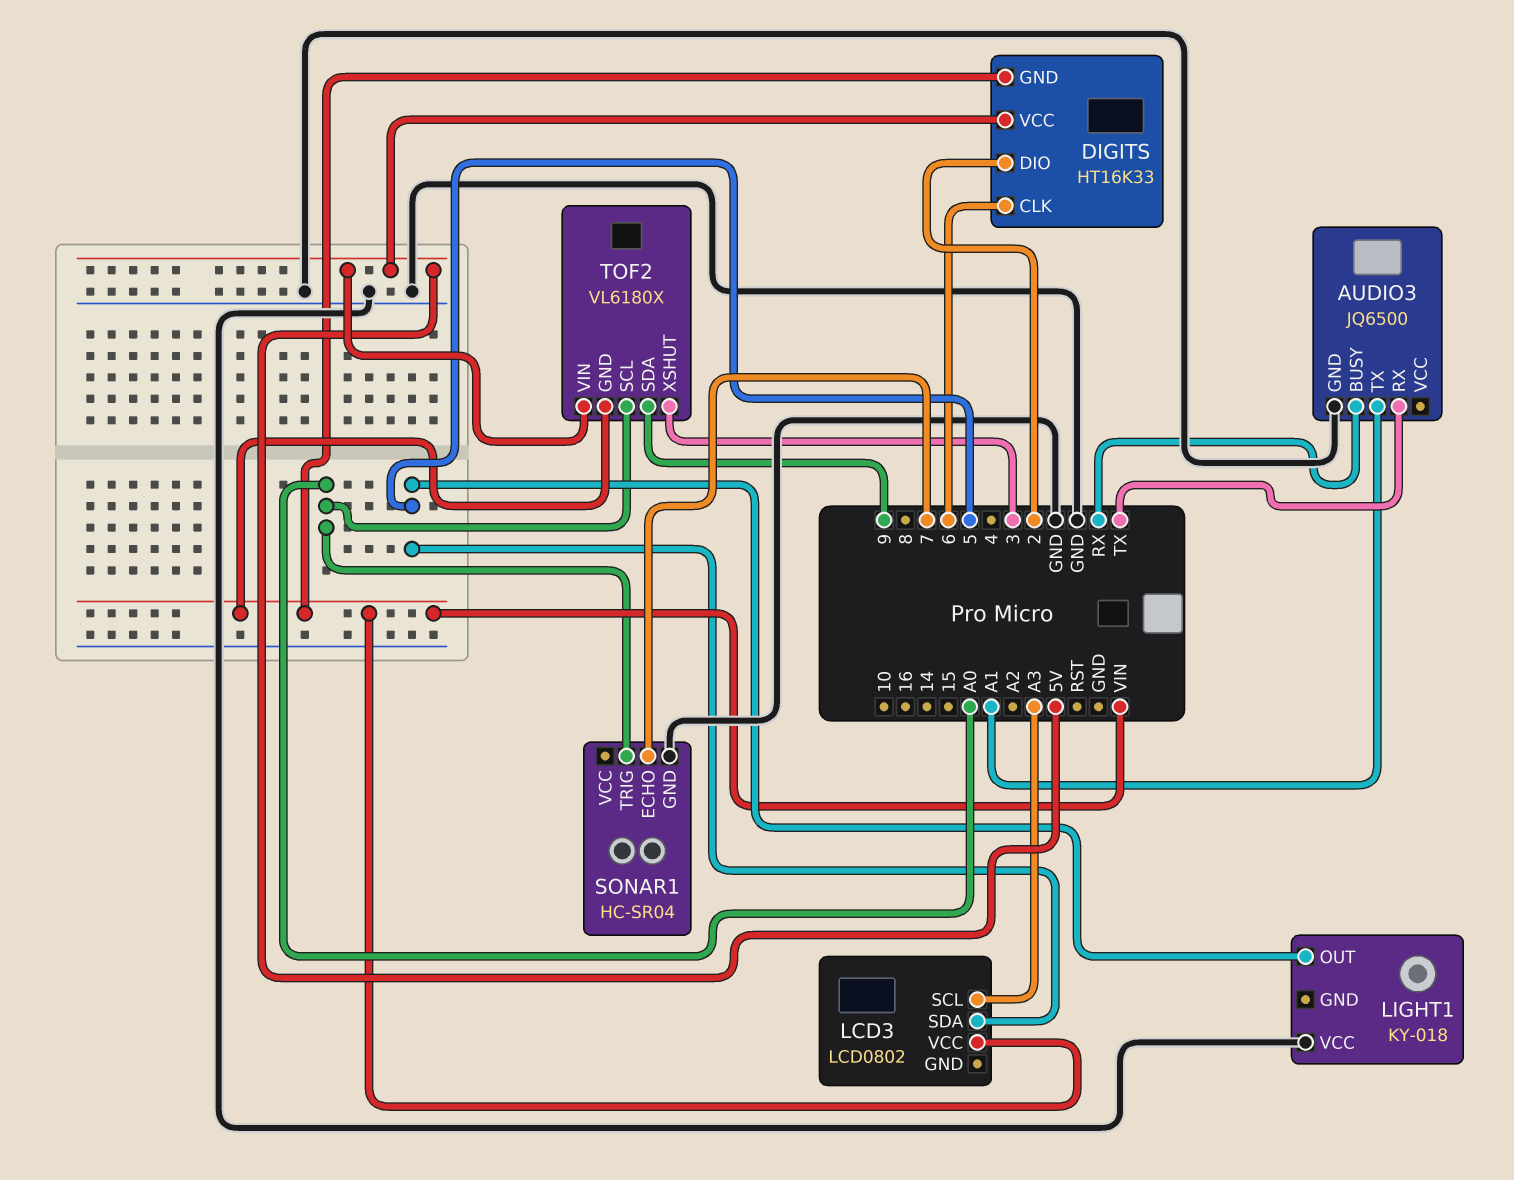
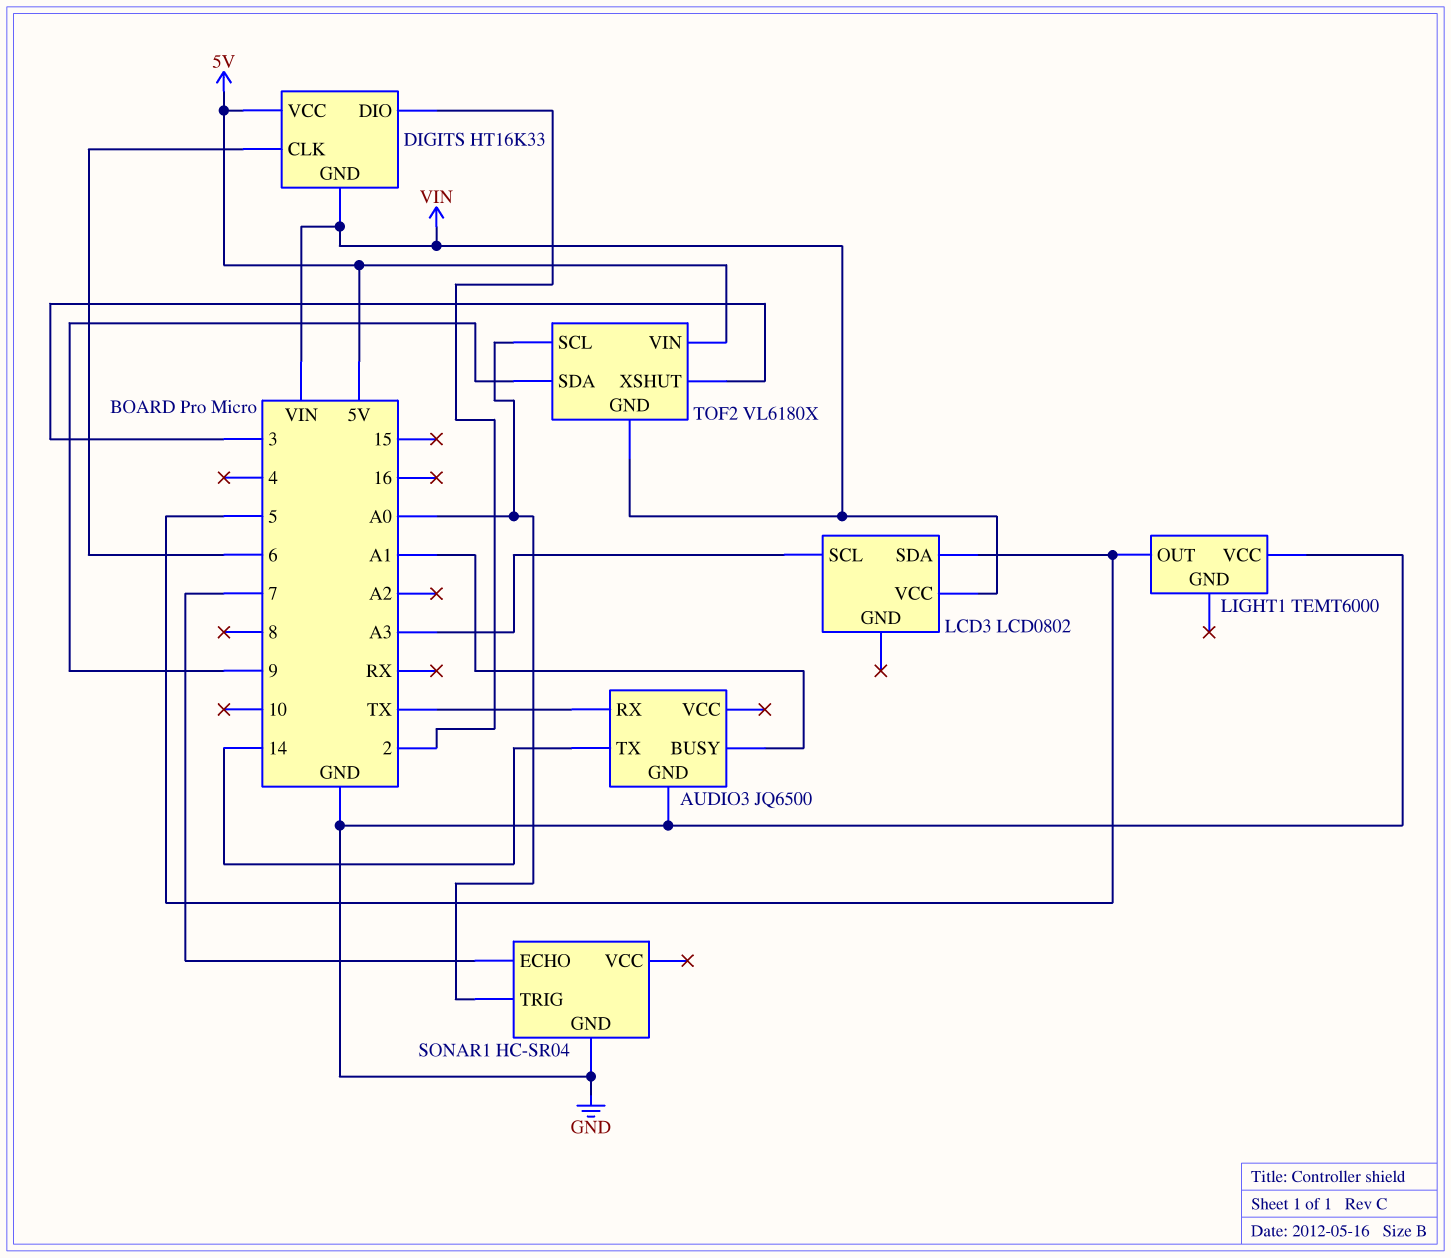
AUDIO3 pin BUSY: RX -> A1
AUDIO3 pin TX: A1 -> 14
LIGHT1: KY-018 -> TEMT6000

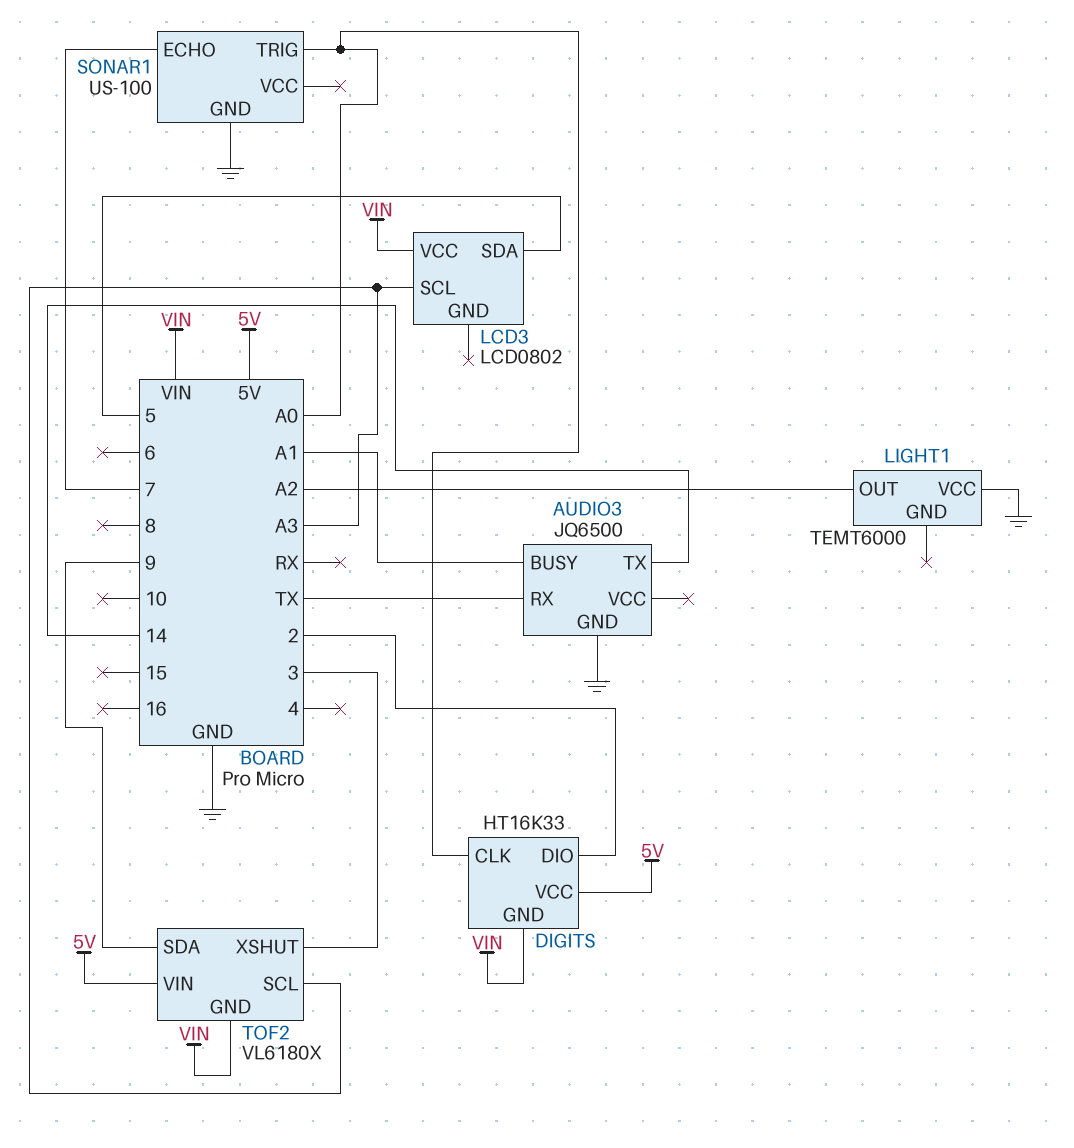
DIGITS pin CLK: 6 -> A0
LIGHT1 pin OUT: 5 -> A2
SONAR1: HC-SR04 -> US-100
TOF2 pin SCL: A0 -> A3

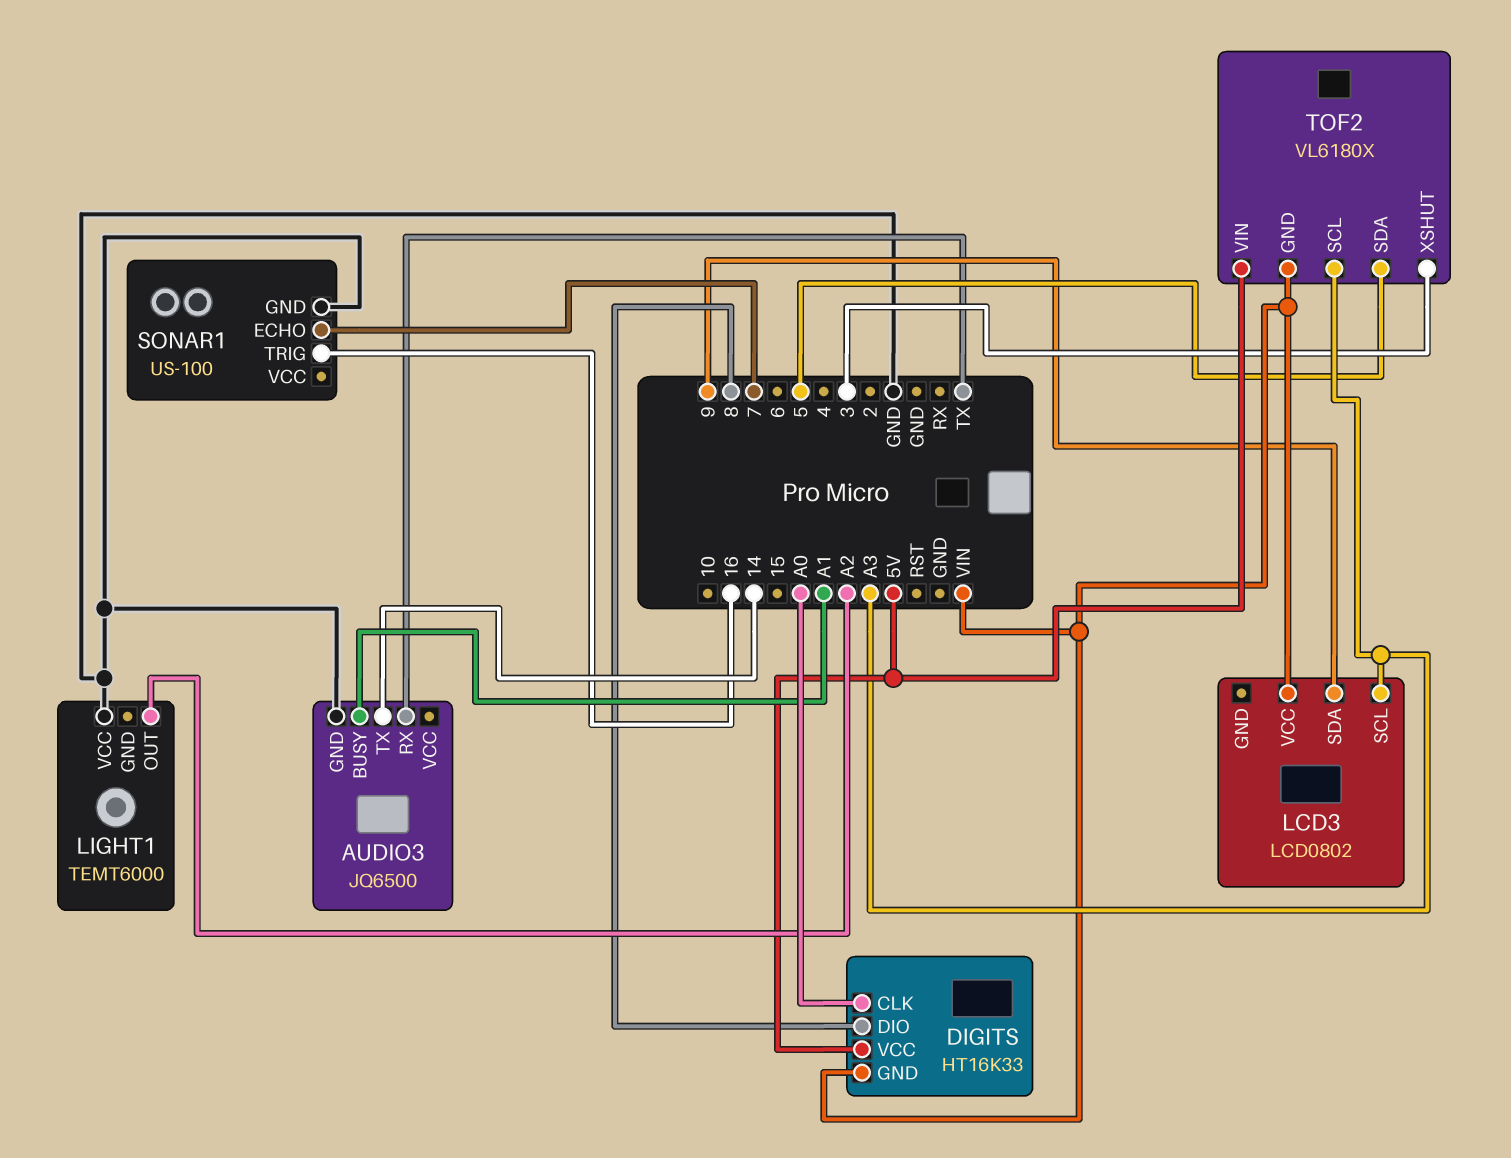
DIGITS pin DIO: 2 -> 8
LCD3 pin SDA: 5 -> 9
SONAR1 pin TRIG: A0 -> 16
TOF2 pin SDA: 9 -> 5

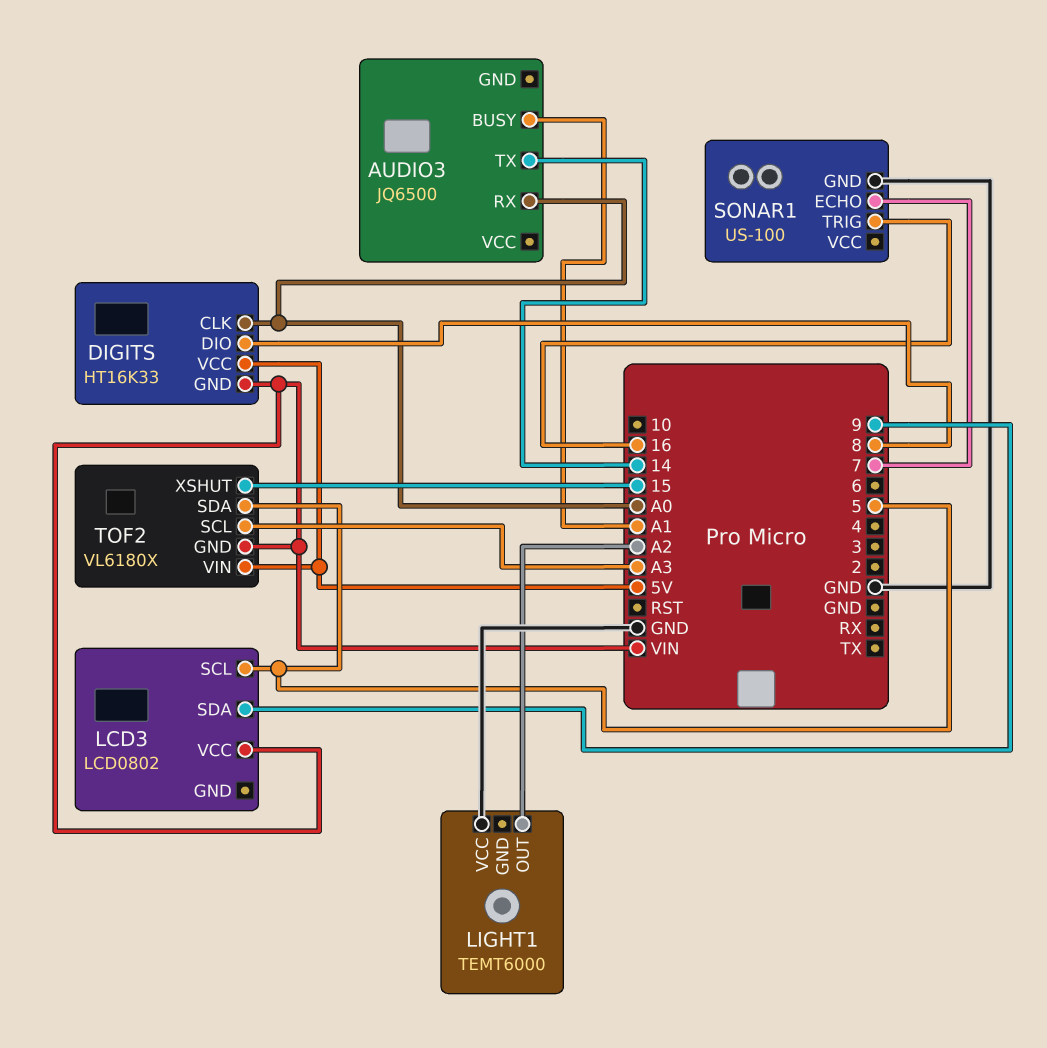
AUDIO3 pin GND: GND -> none
AUDIO3 pin RX: TX -> A0
LCD3 pin SCL: A3 -> 5
TOF2 pin XSHUT: 3 -> 15

